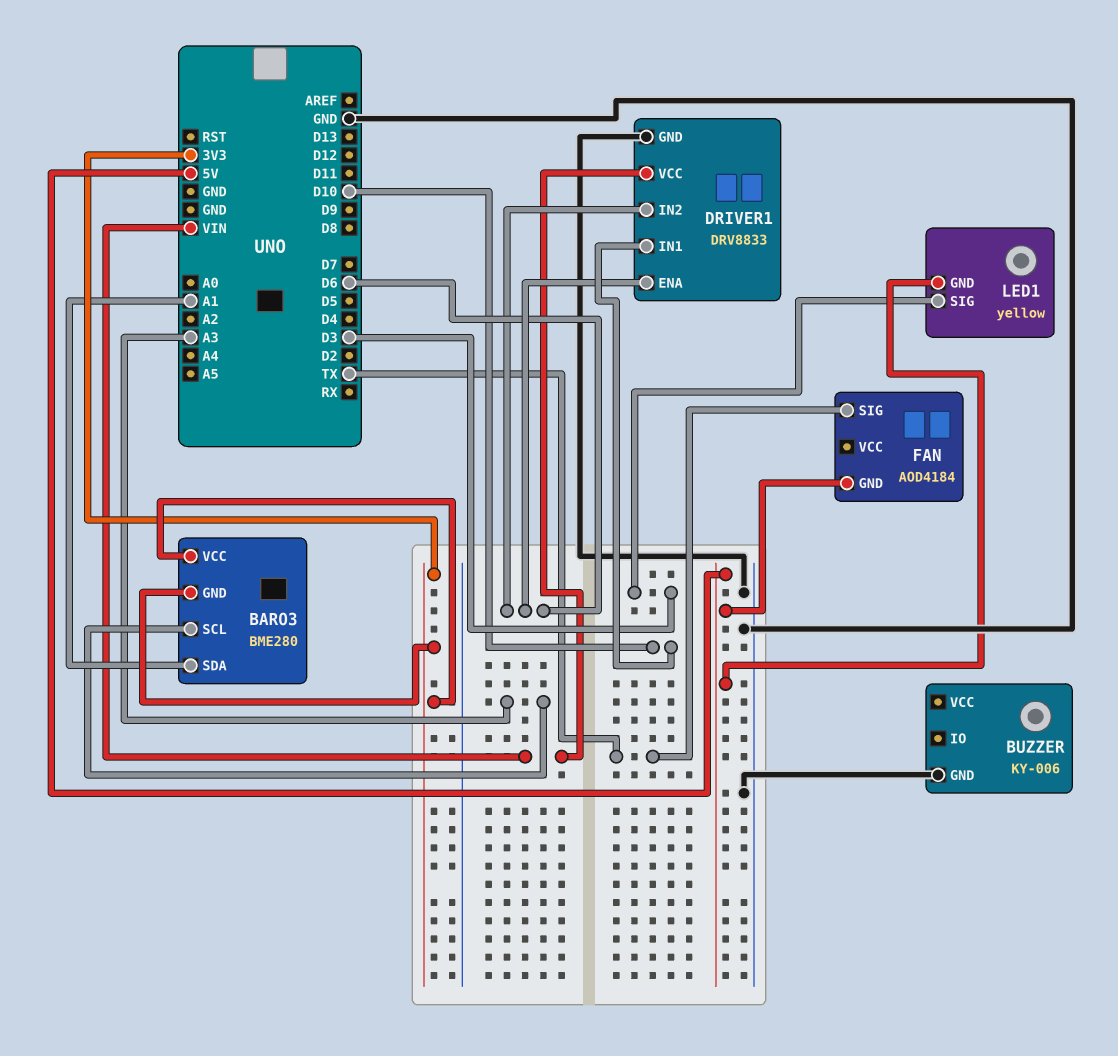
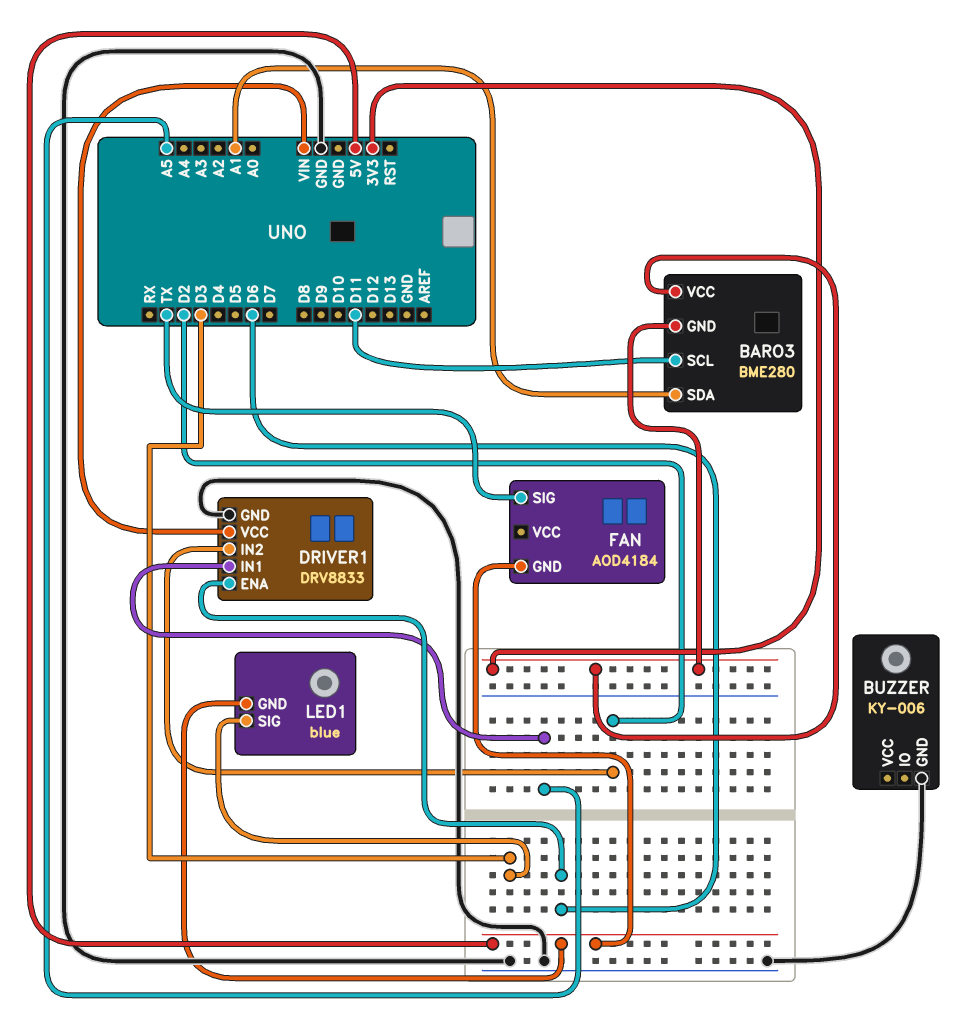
BARO3 pin SCL: A3 -> D11
DRIVER1 pin IN1: D10 -> A5
DRIVER1 pin IN2: D6 -> D2
LED1: yellow -> blue

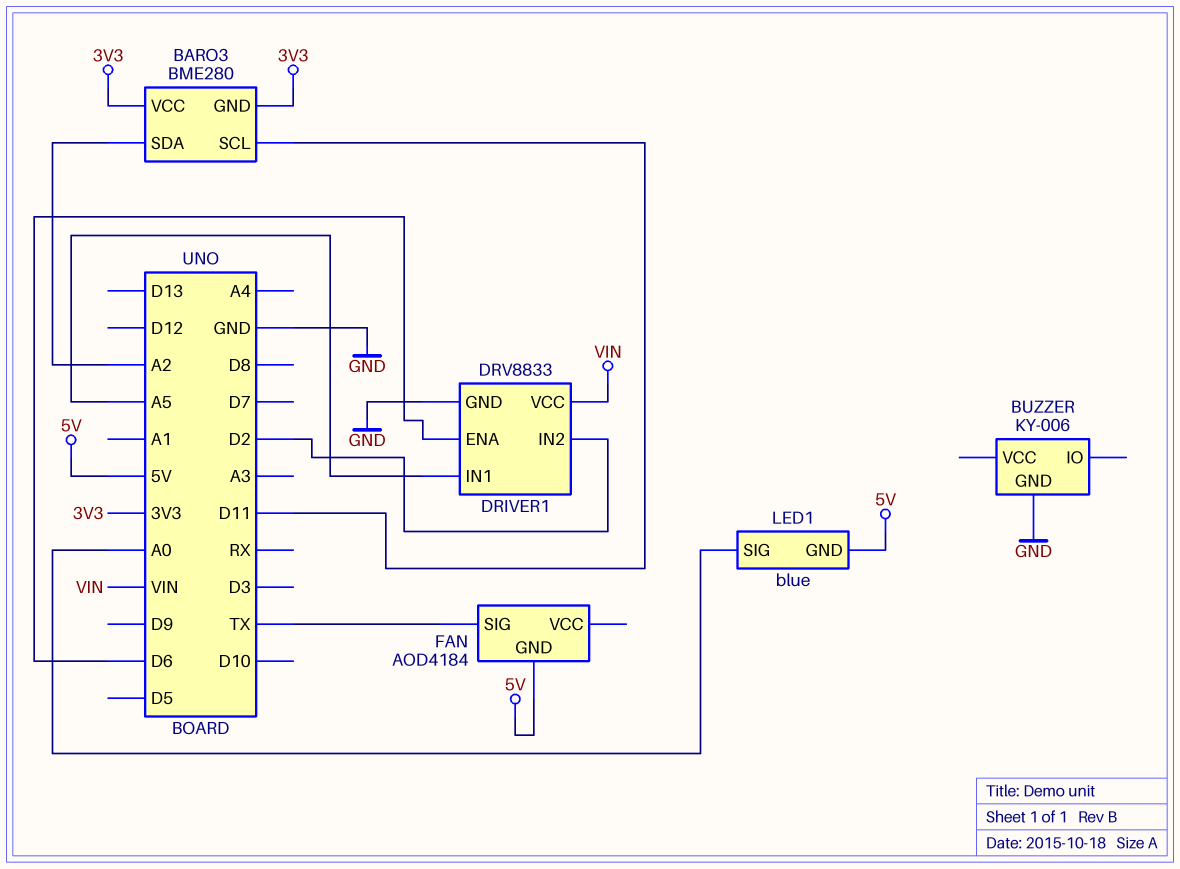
BARO3 pin SDA: A1 -> A2
LED1 pin SIG: D3 -> A0

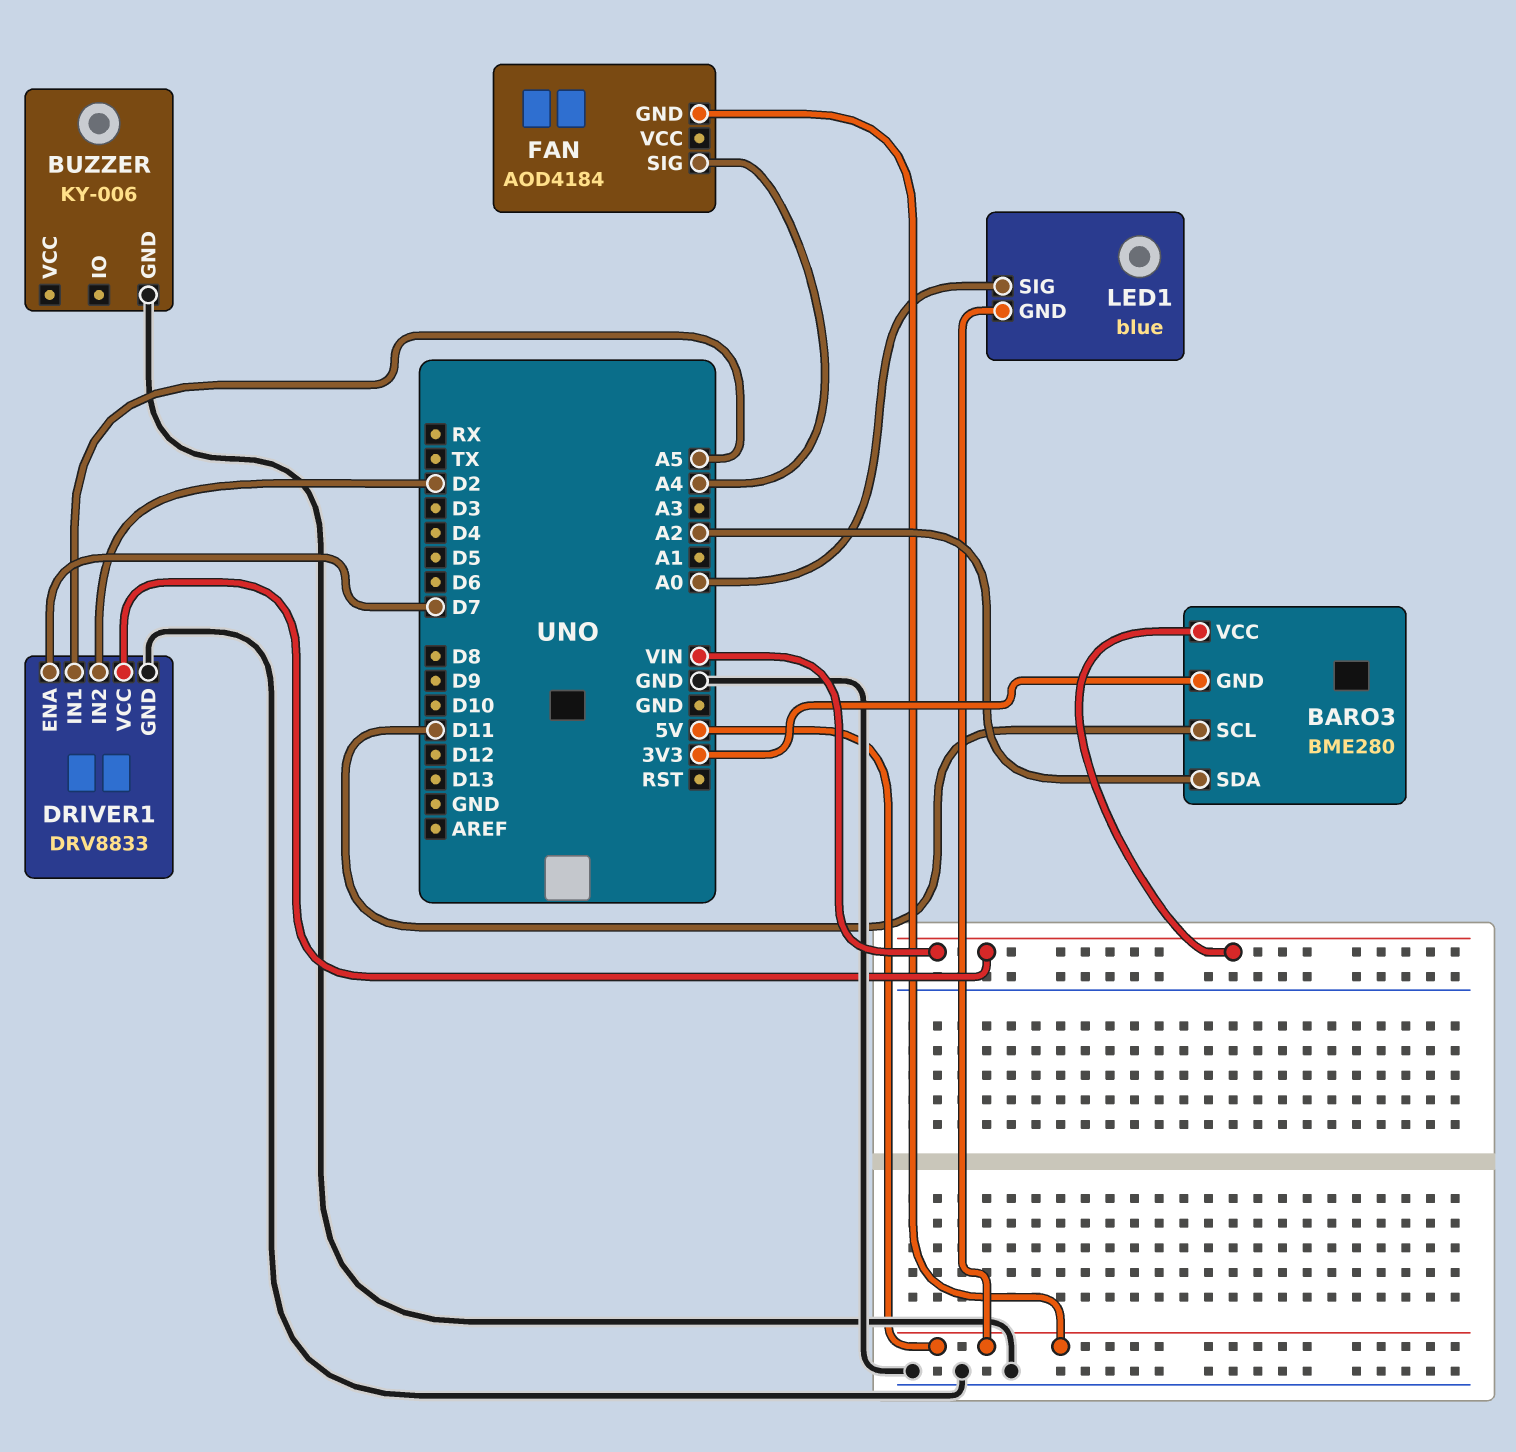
BARO3 pin VCC: 3V3 -> VIN
DRIVER1 pin ENA: D6 -> D7
FAN pin SIG: TX -> A4

